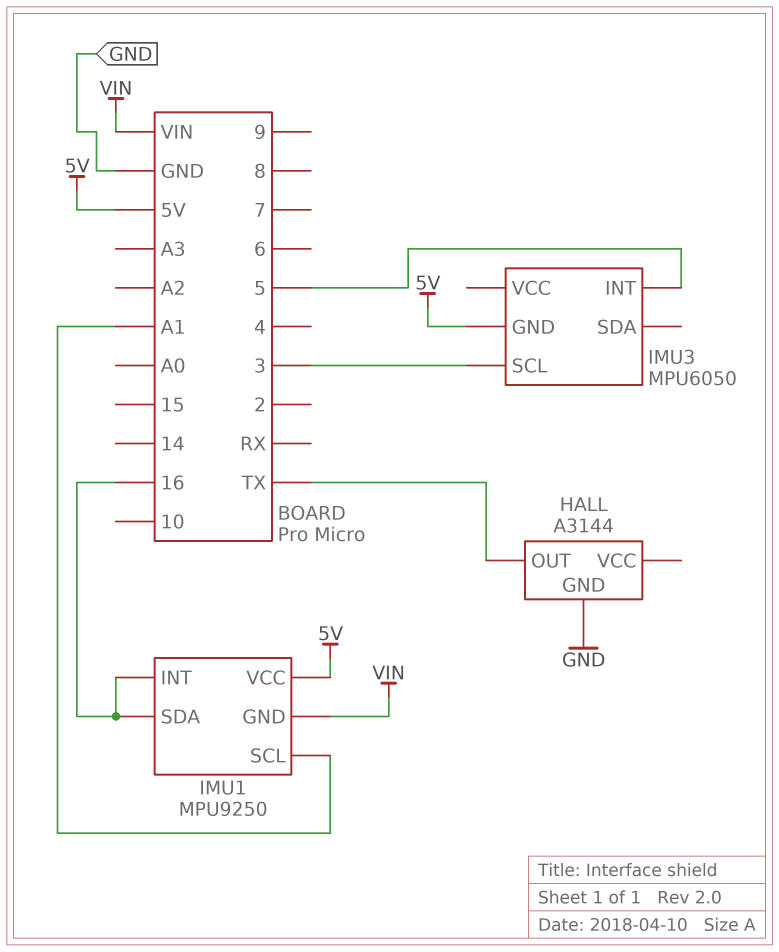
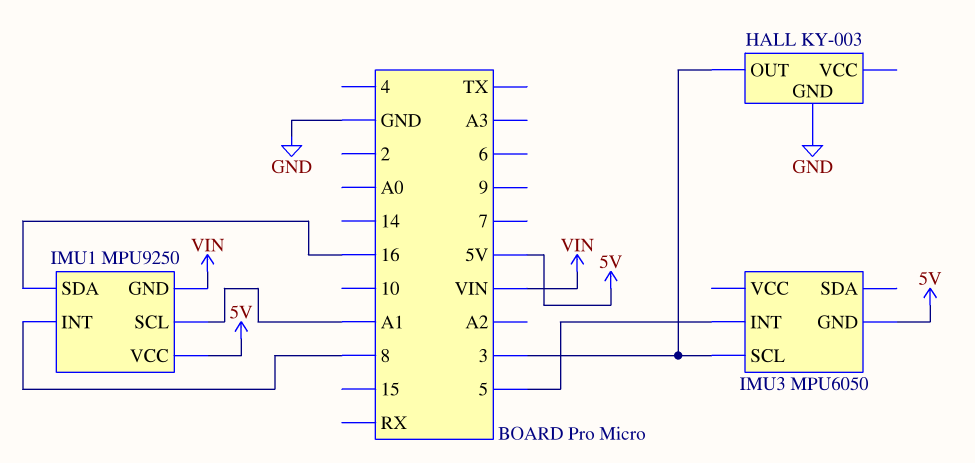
HALL: A3144 -> KY-003
HALL pin OUT: TX -> 3
IMU1 pin INT: 16 -> 8

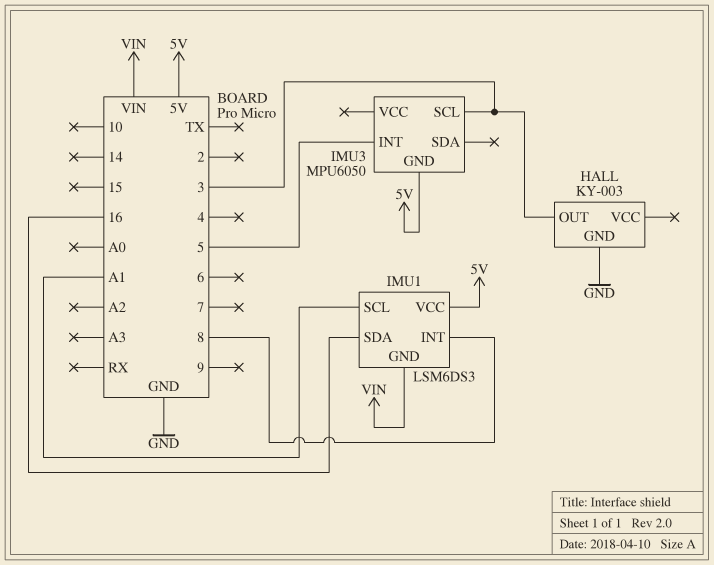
IMU1: MPU9250 -> LSM6DS3

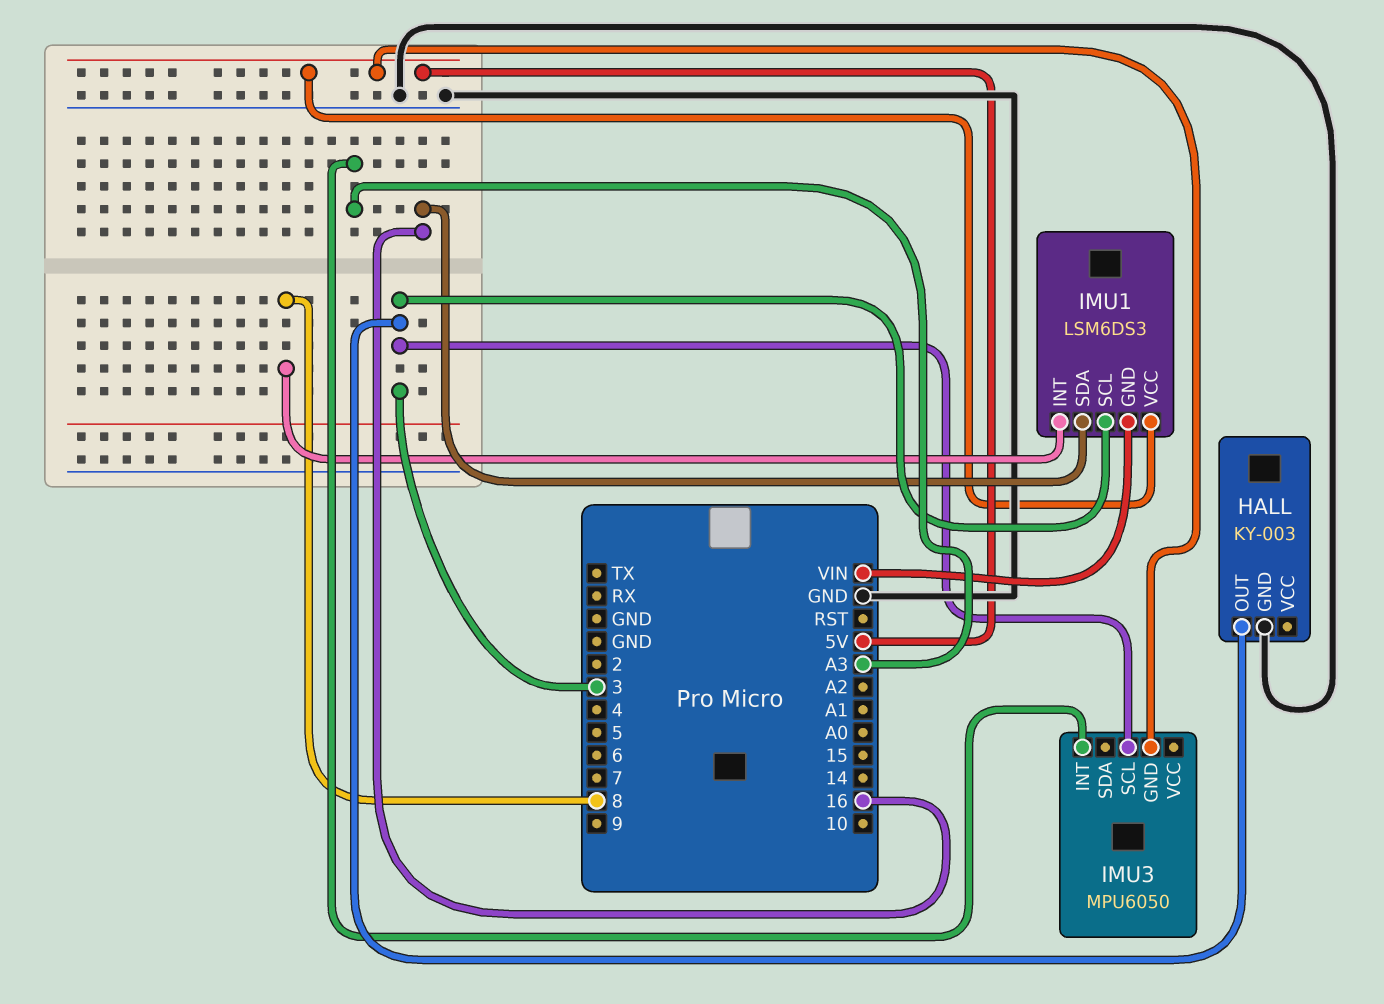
IMU1 pin SCL: A1 -> 3
IMU3 pin INT: 5 -> A3

